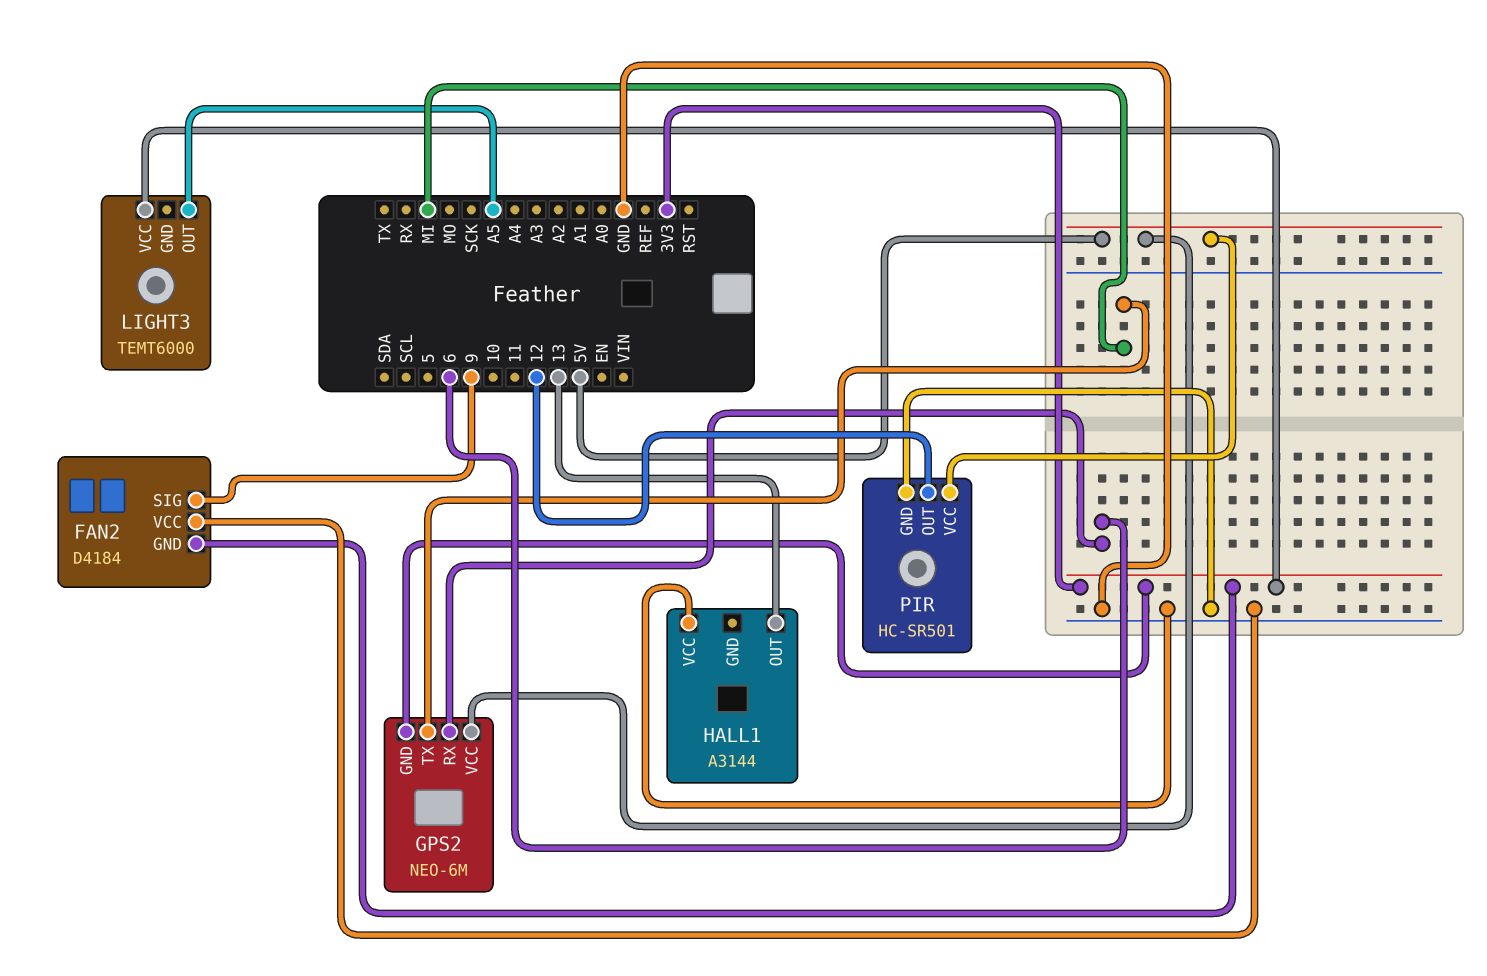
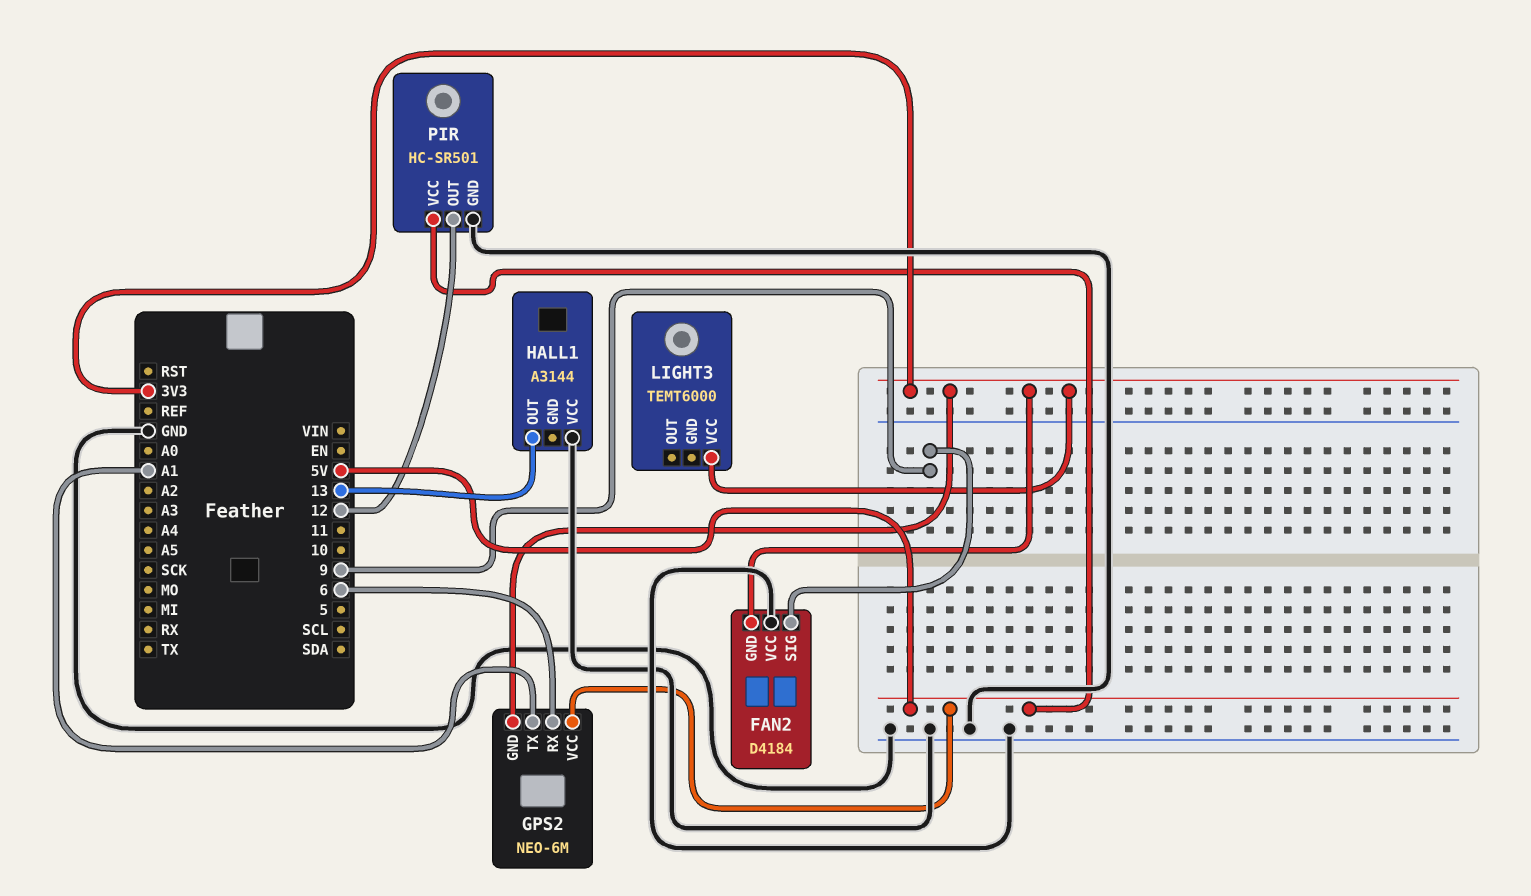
GPS2 pin TX: MI -> A1
LIGHT3 pin OUT: A5 -> none

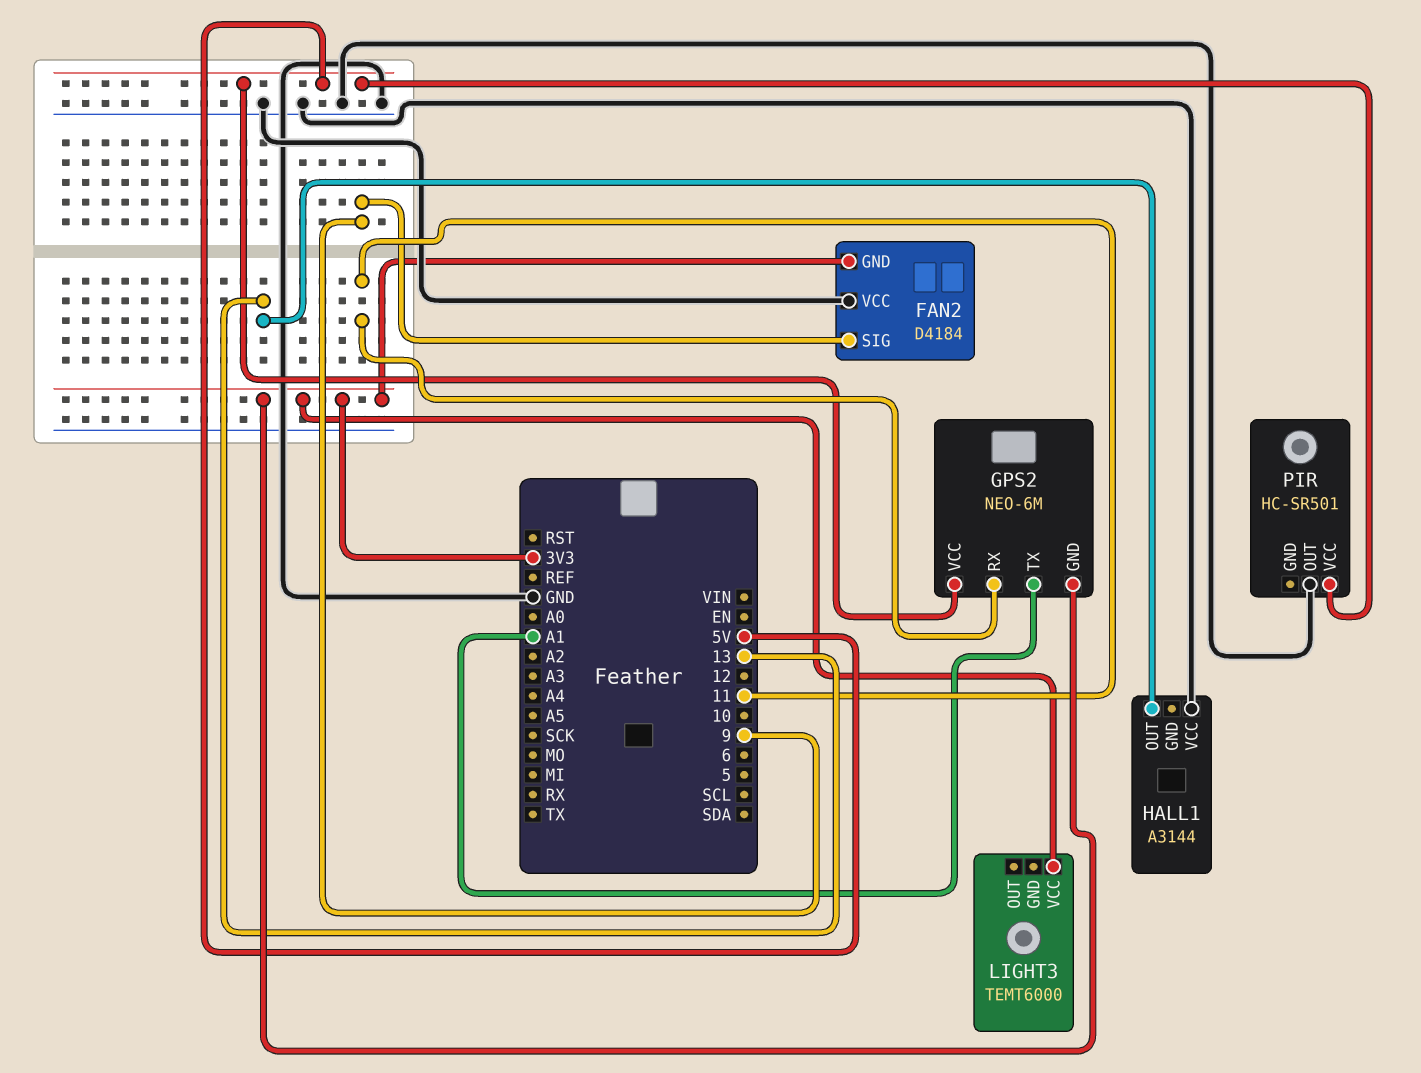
GPS2 pin RX: 6 -> 11
PIR pin GND: GND -> none
PIR pin OUT: 12 -> GND

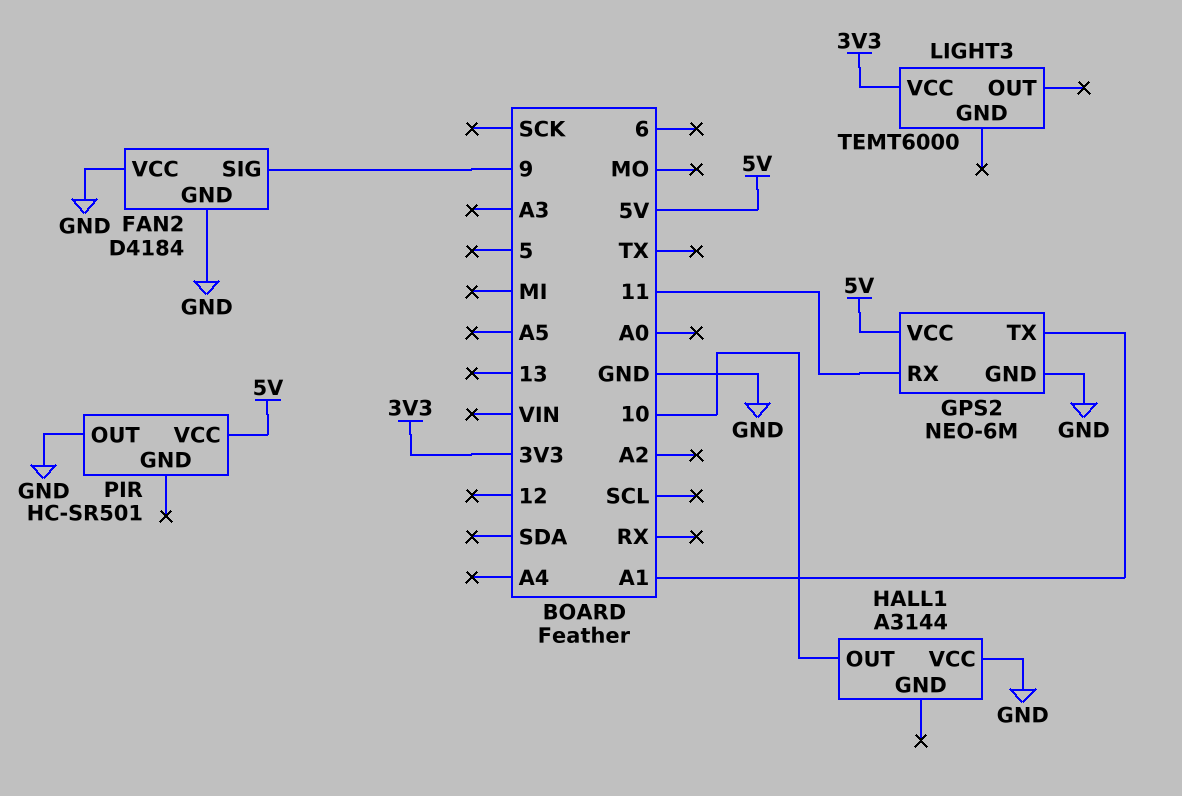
FAN2 pin GND: 3V3 -> GND
GPS2 pin GND: 3V3 -> GND
HALL1 pin OUT: 13 -> 10

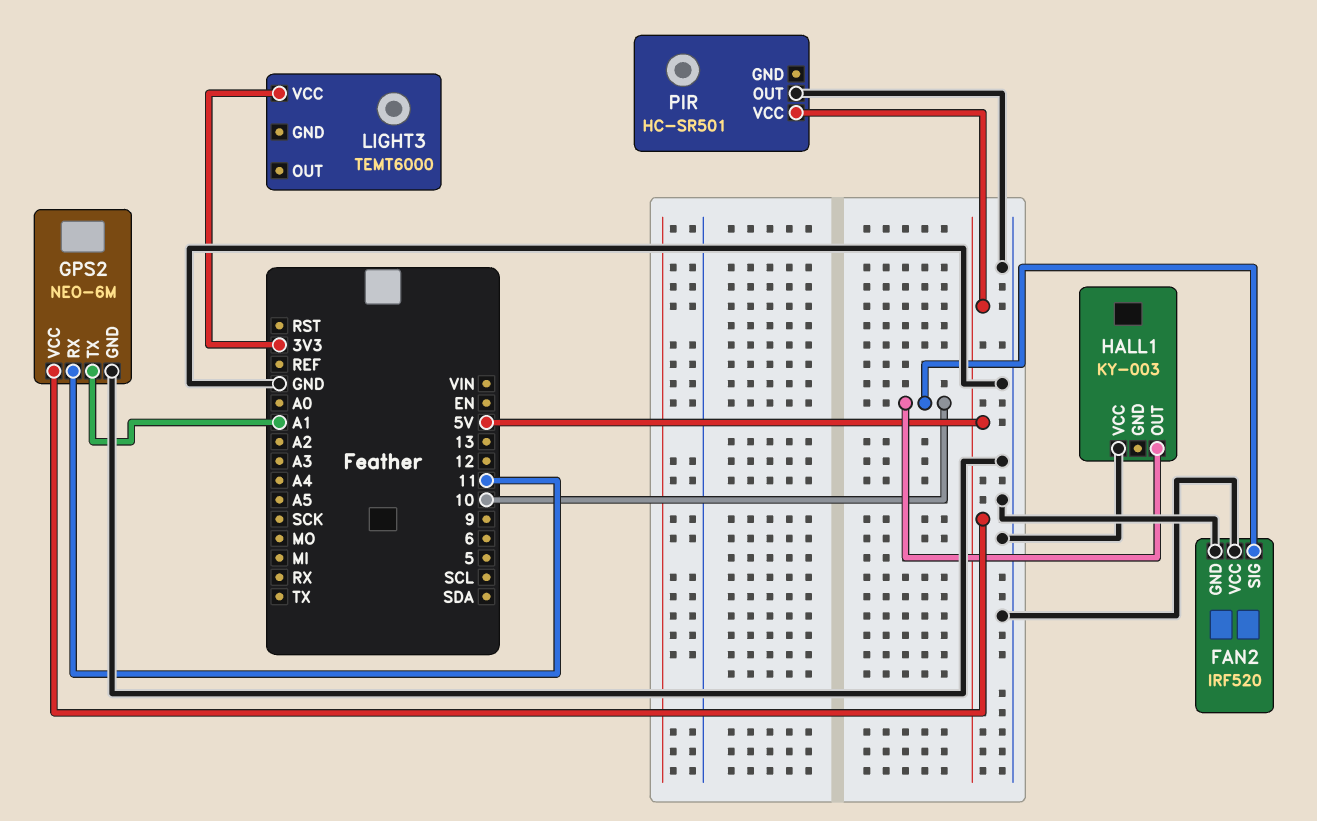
FAN2: D4184 -> IRF520
FAN2 pin SIG: 9 -> 10
HALL1: A3144 -> KY-003

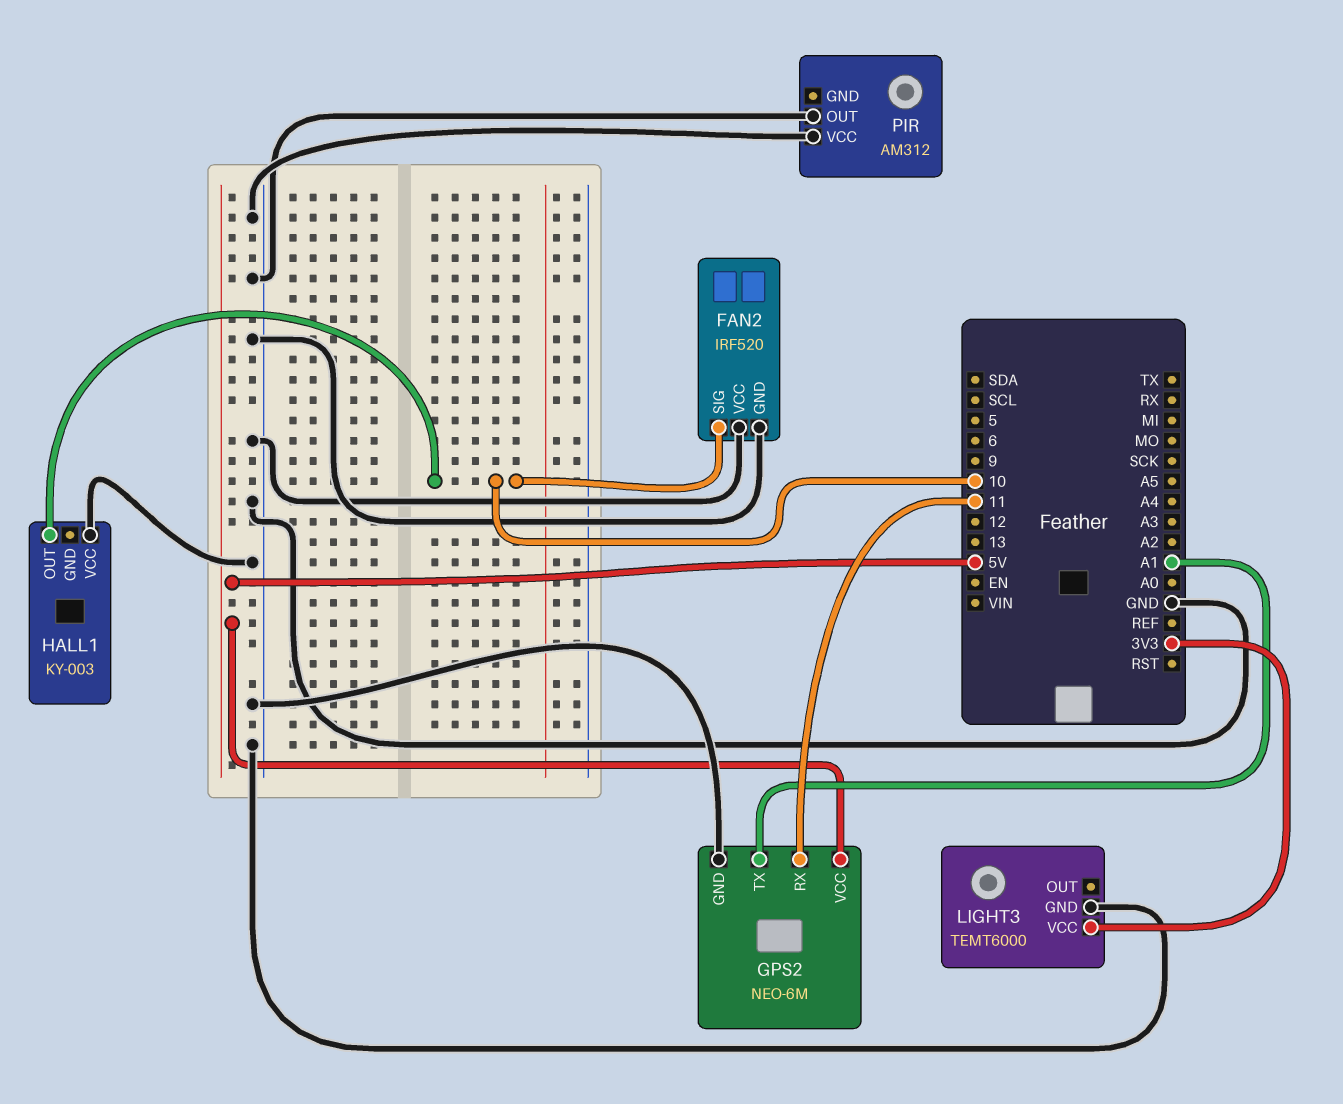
LIGHT3 pin GND: none -> GND
PIR: HC-SR501 -> AM312
PIR pin VCC: 5V -> GND

